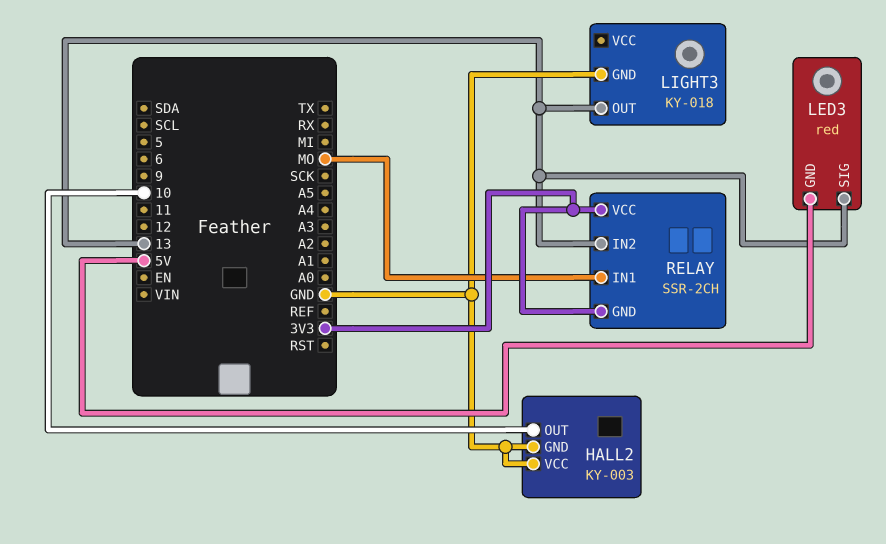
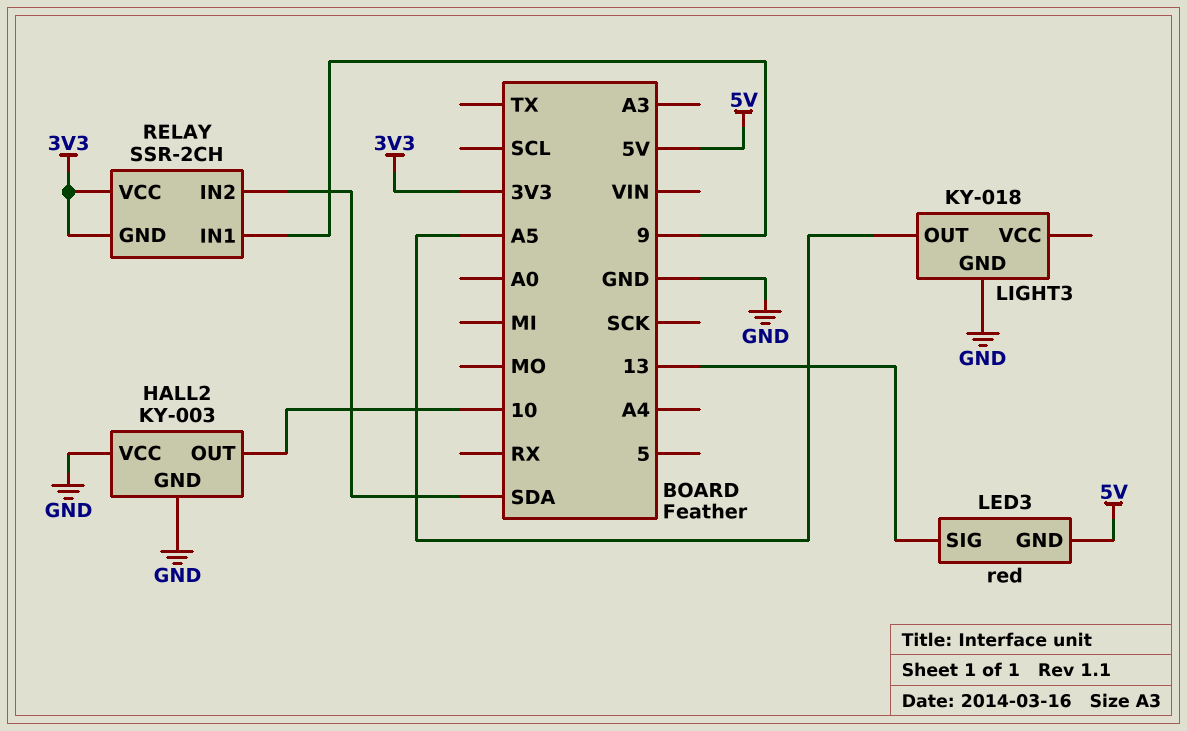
LIGHT3 pin OUT: 13 -> A5
RELAY pin IN1: MO -> 9
RELAY pin IN2: 13 -> SDA

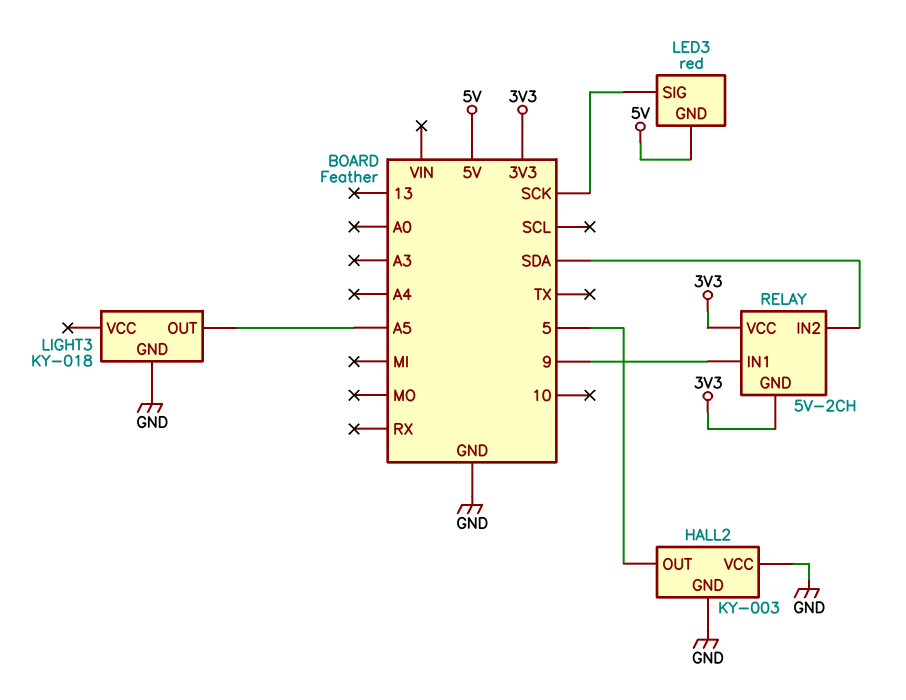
HALL2 pin OUT: 10 -> 5
LED3 pin SIG: 13 -> SCK
RELAY: SSR-2CH -> 5V-2CH

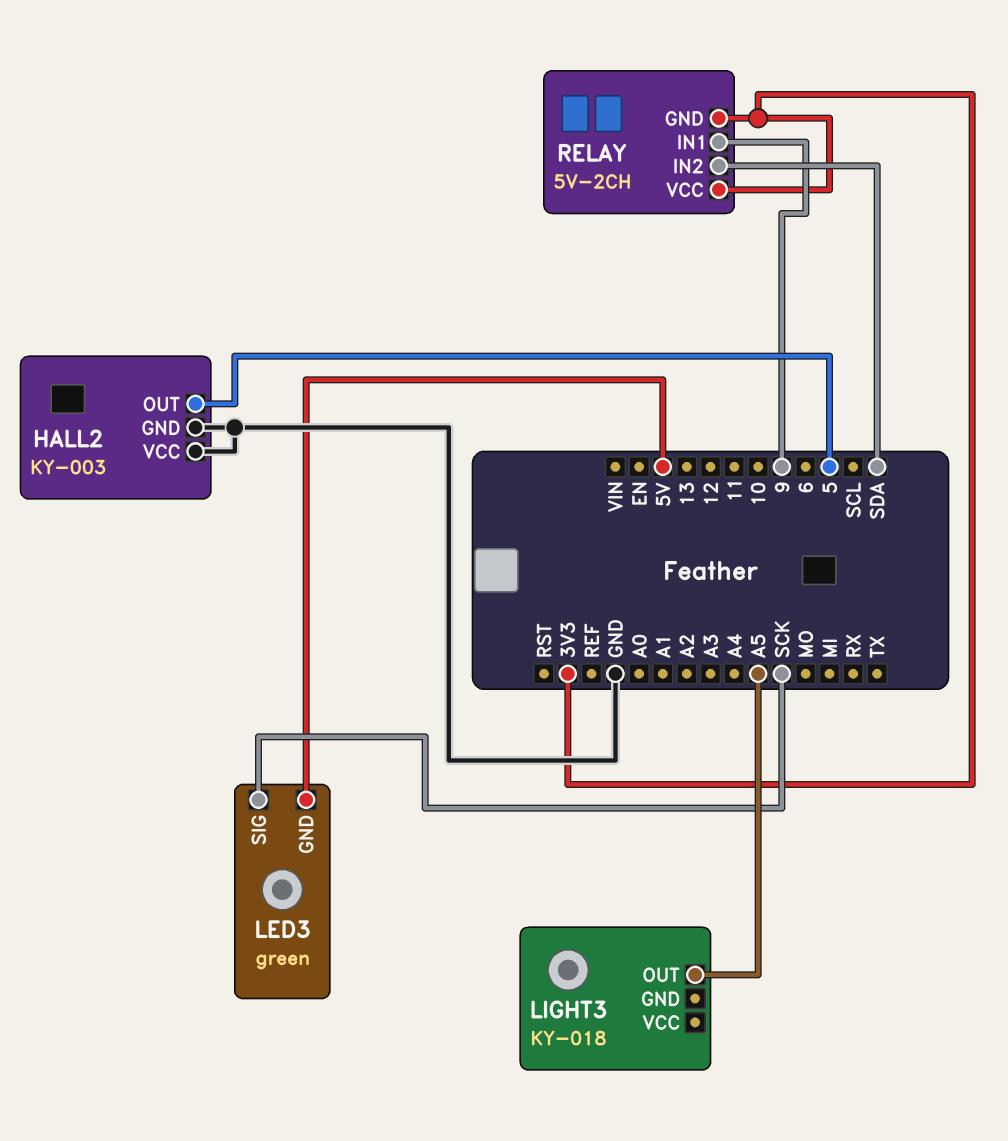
LED3: red -> green
LIGHT3 pin GND: GND -> none

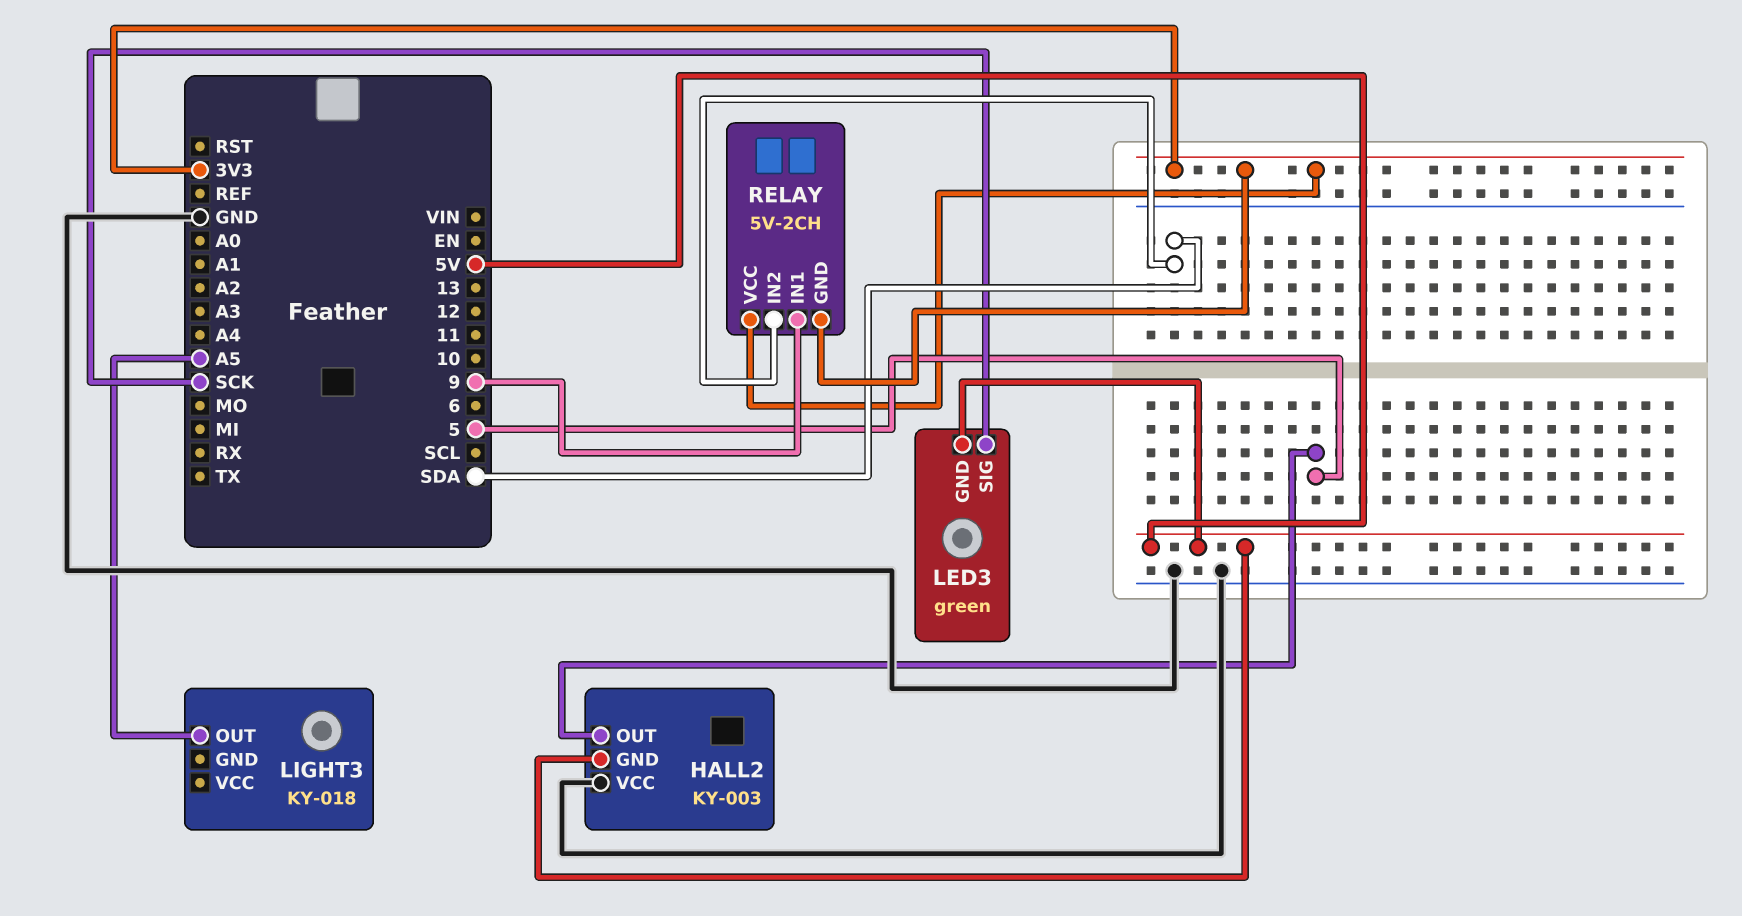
HALL2 pin GND: GND -> 5V

